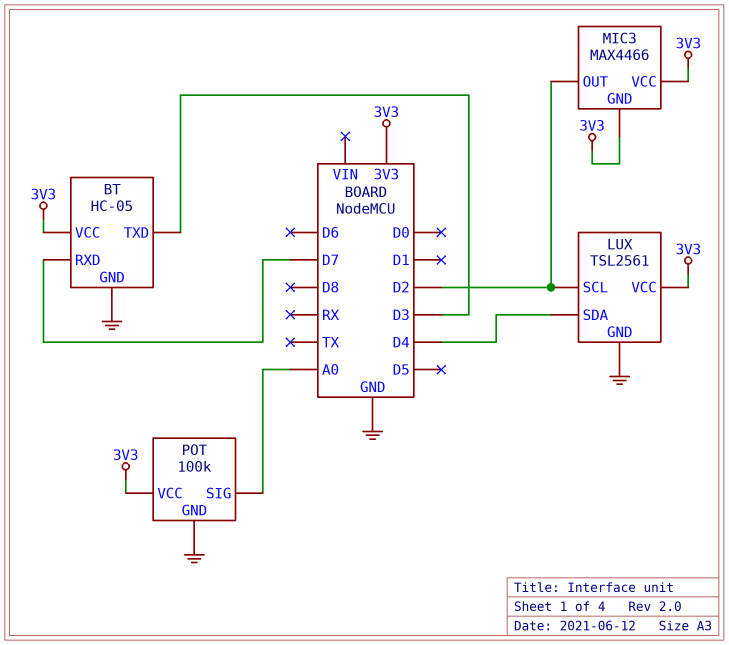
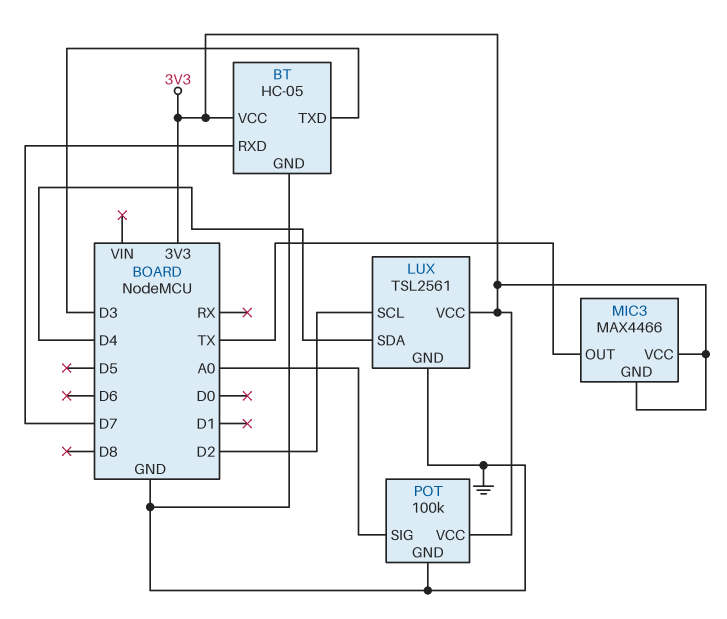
MIC3 pin OUT: D2 -> TX

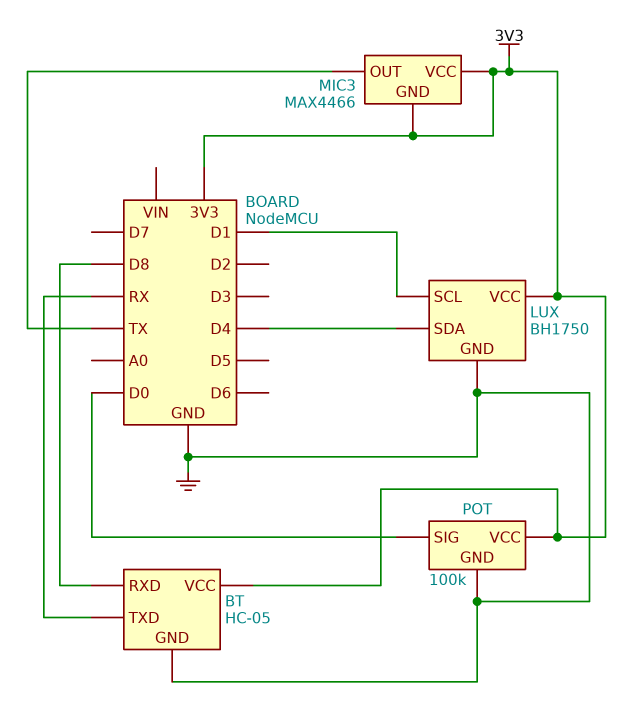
BT pin RXD: D7 -> D8
BT pin TXD: D3 -> RX
LUX: TSL2561 -> BH1750
LUX pin SCL: D2 -> D1
POT pin SIG: A0 -> D0

